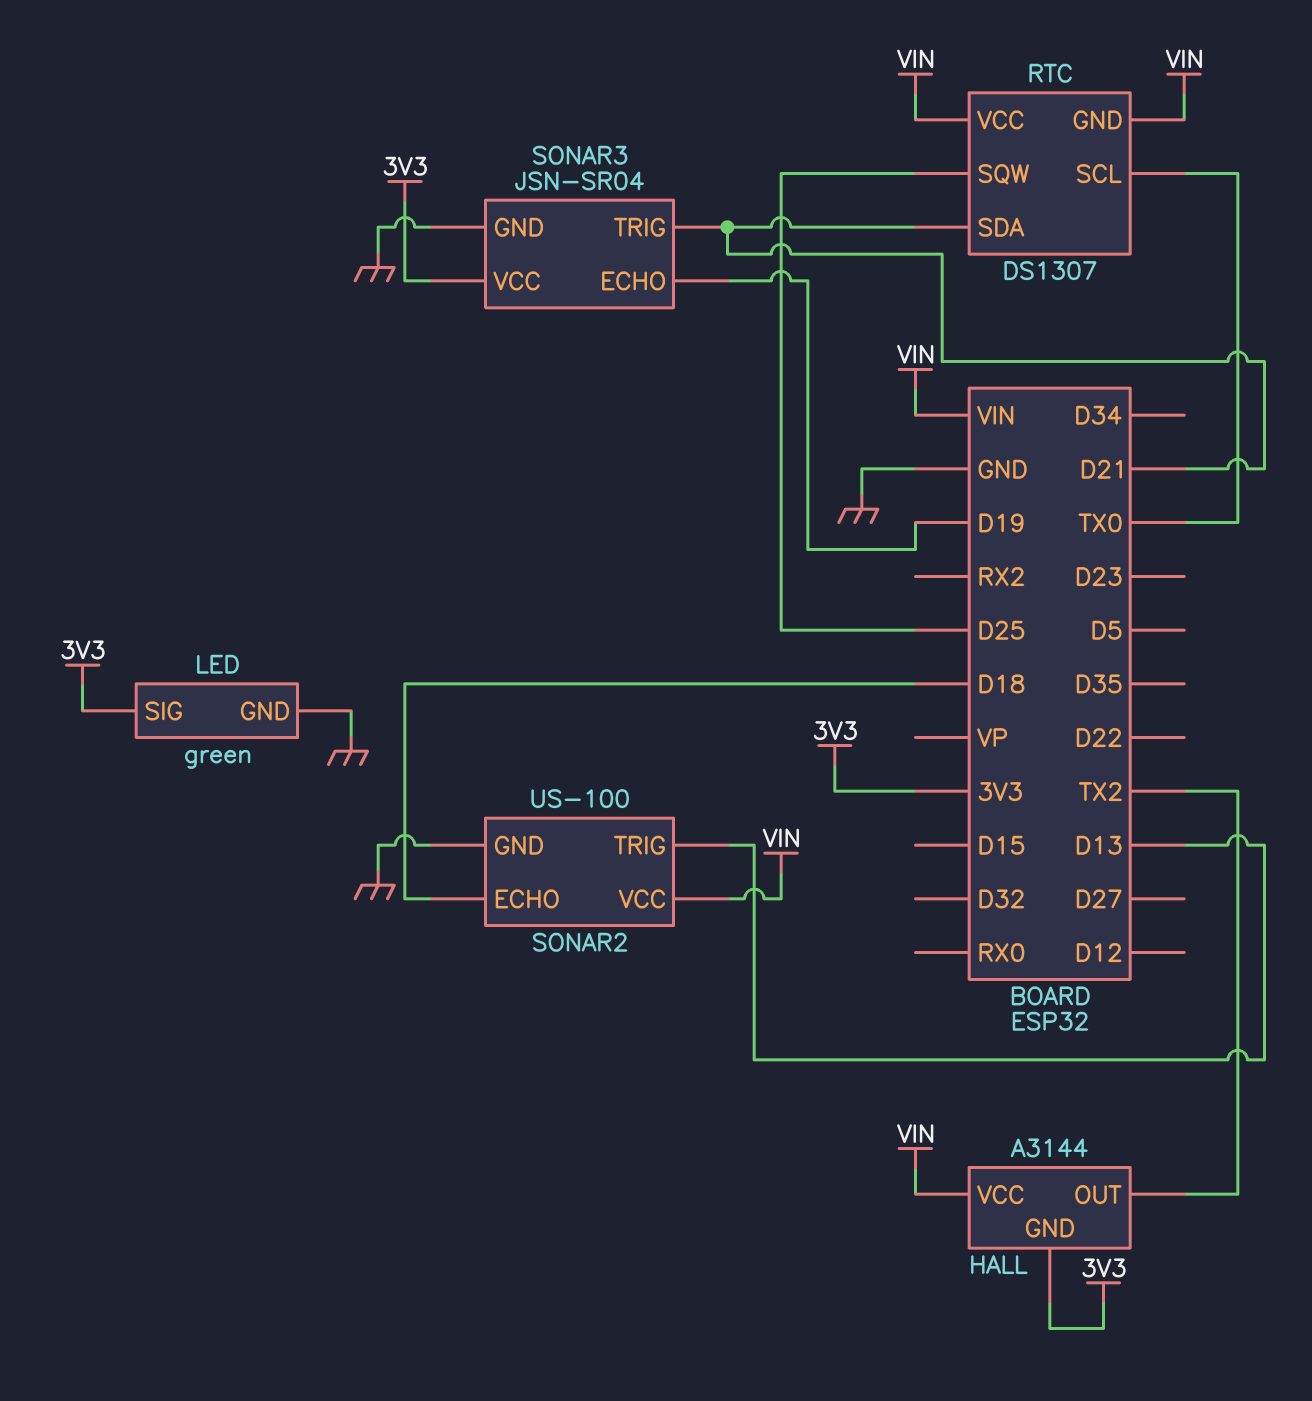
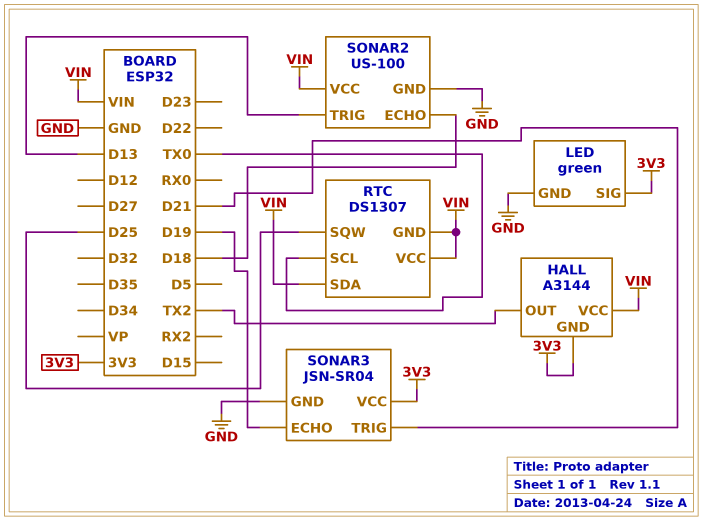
RTC pin SDA: D21 -> VIN

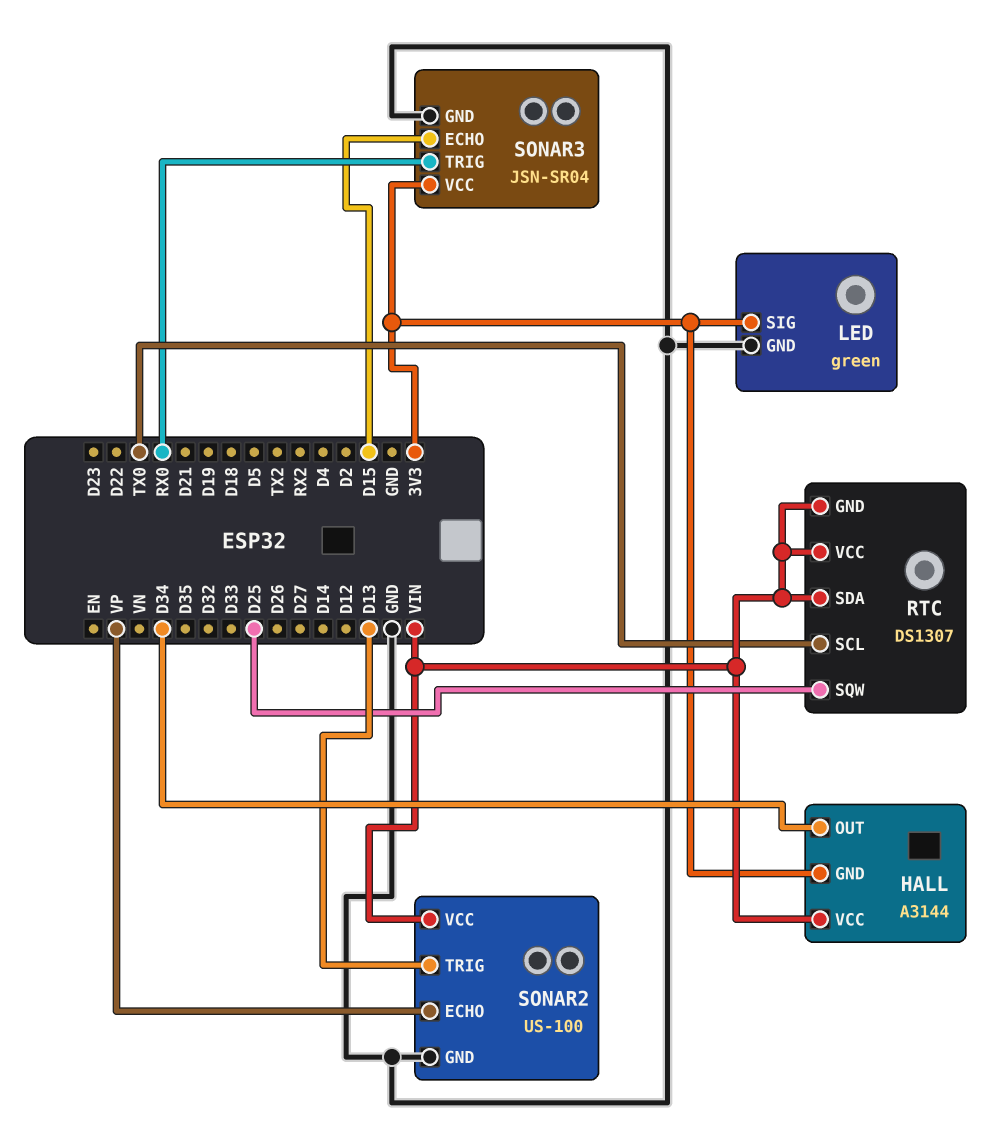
HALL pin OUT: TX2 -> D34
SONAR2 pin ECHO: D18 -> VP
SONAR3 pin ECHO: D19 -> D15
SONAR3 pin TRIG: D21 -> RX0

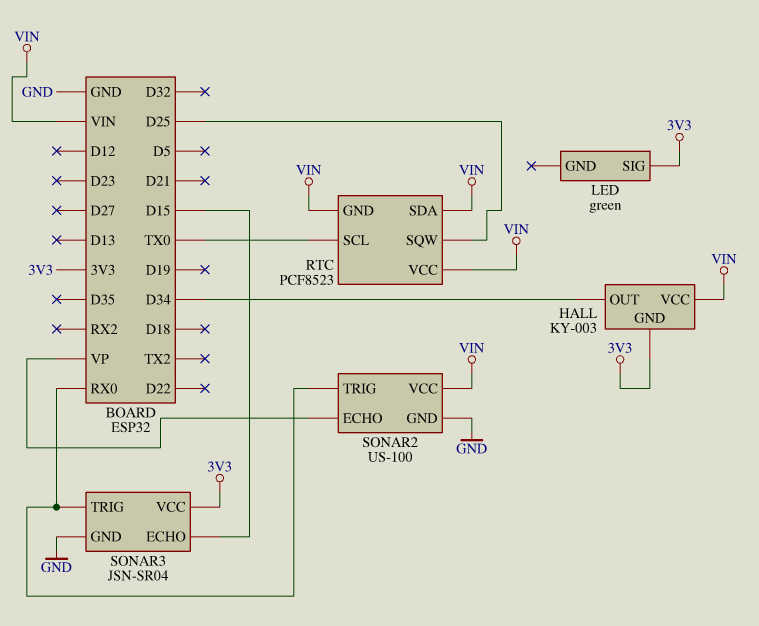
HALL: A3144 -> KY-003
LED pin GND: GND -> none
RTC: DS1307 -> PCF8523
SONAR2 pin TRIG: D13 -> RX0

